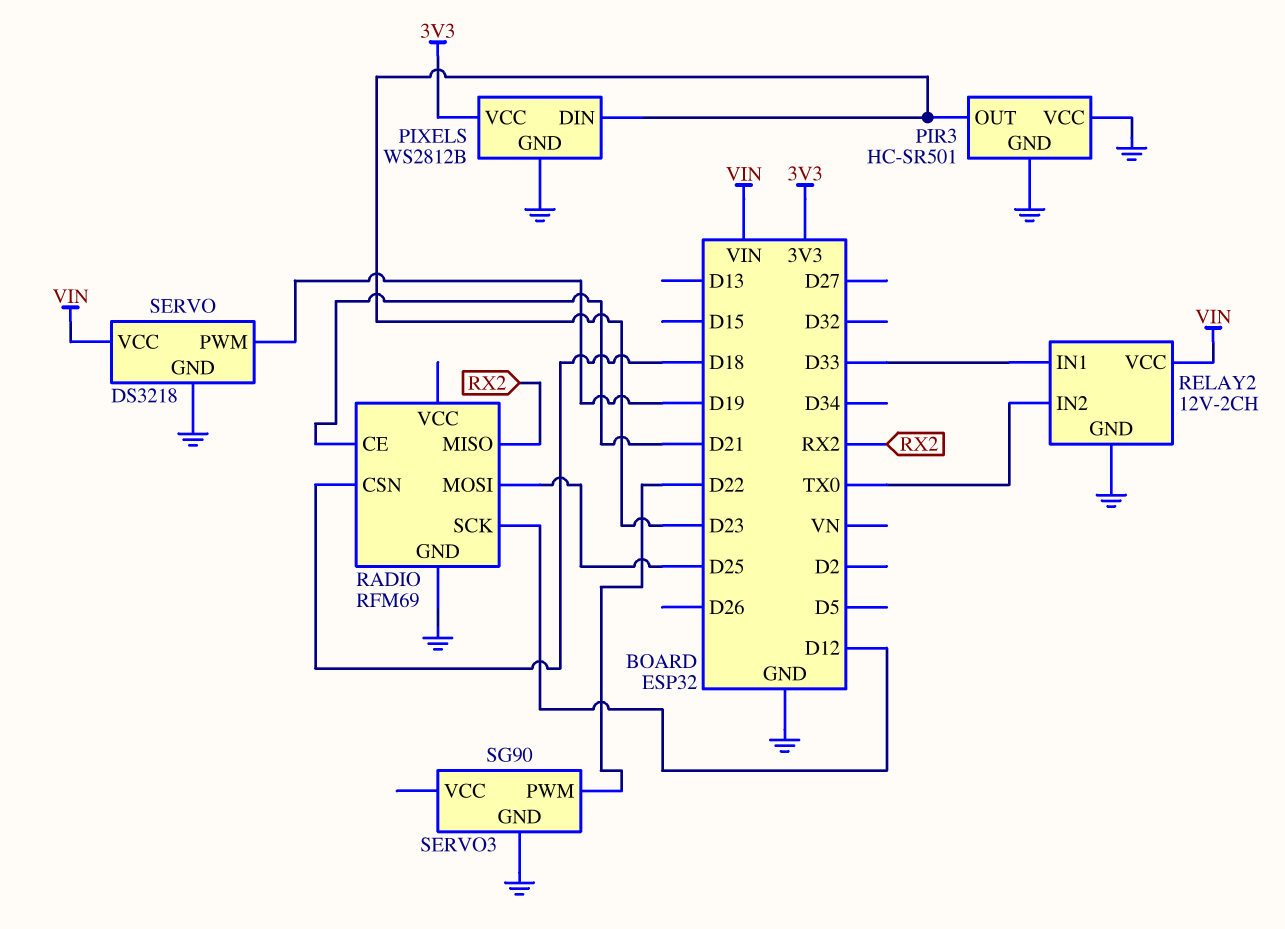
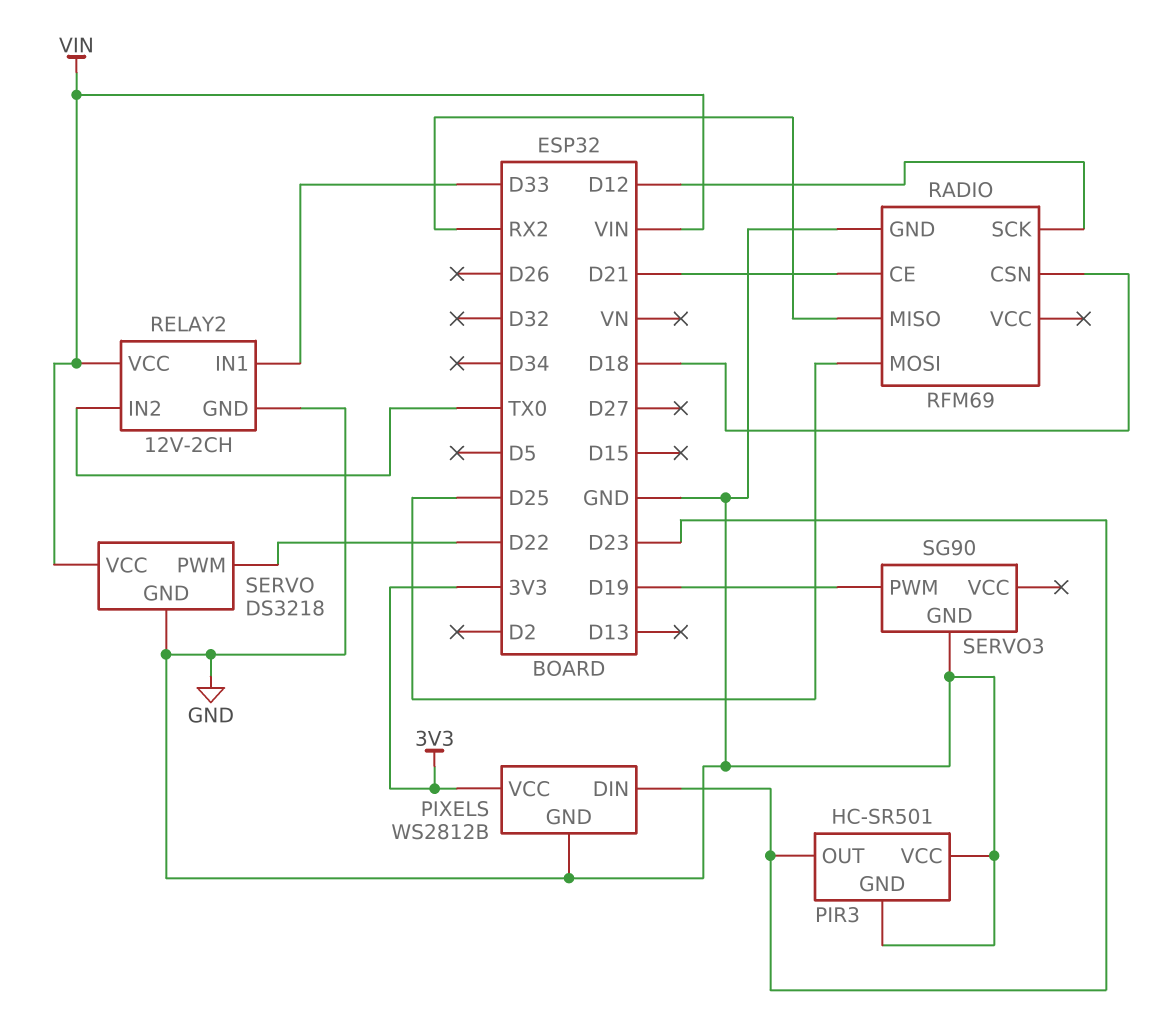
SERVO pin PWM: D19 -> D22
SERVO3 pin PWM: D22 -> D19

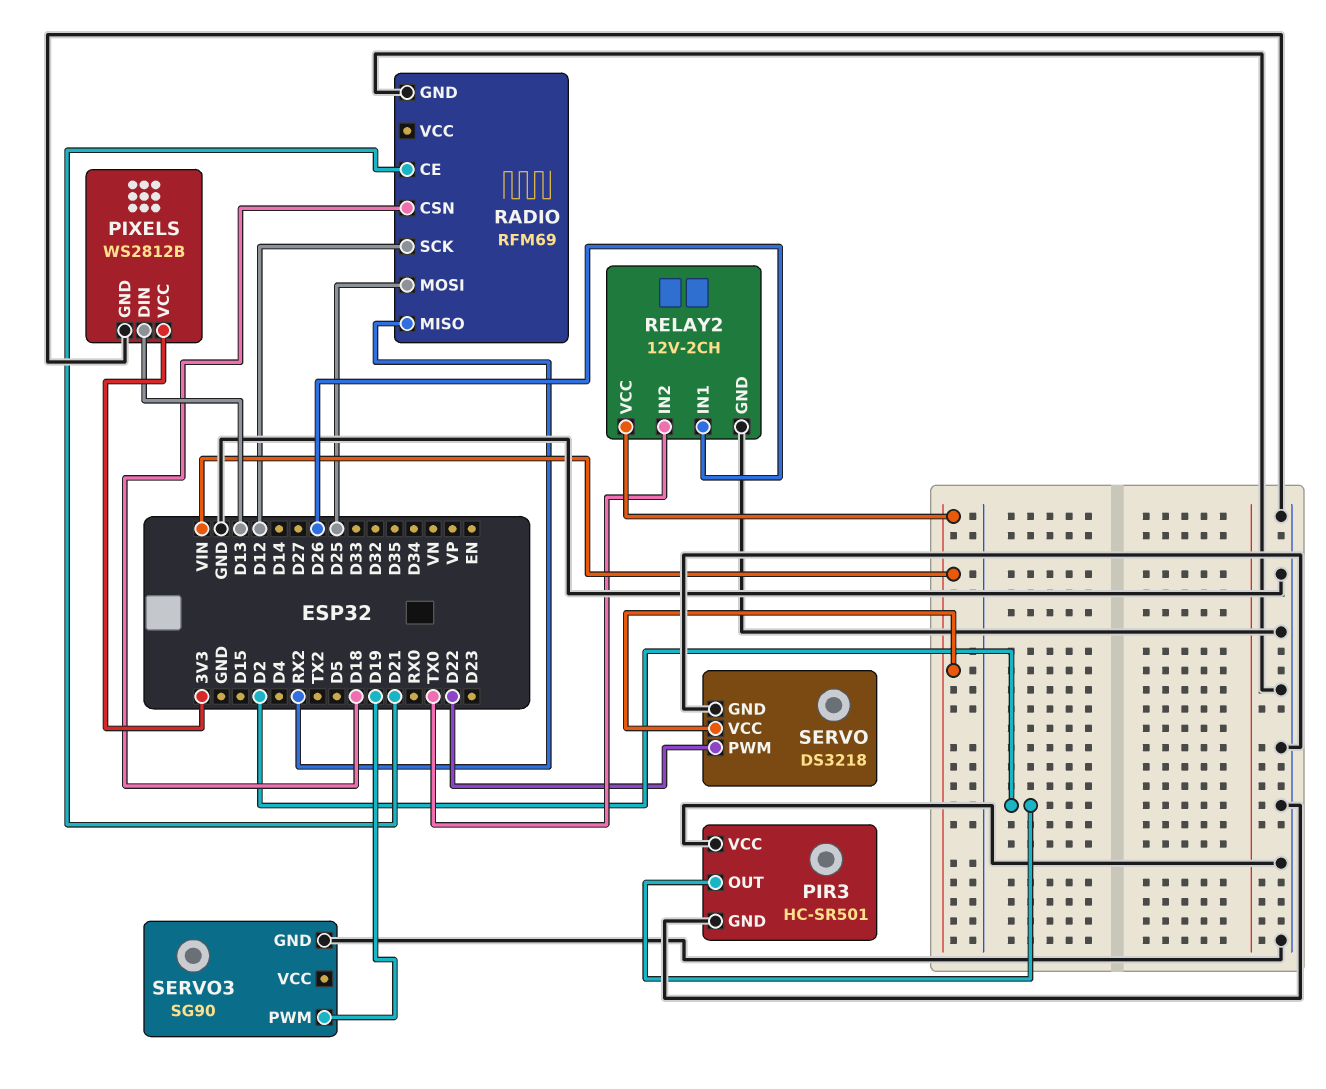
PIR3 pin OUT: D23 -> D2
PIXELS pin DIN: D23 -> D13
RELAY2 pin IN1: D33 -> D26

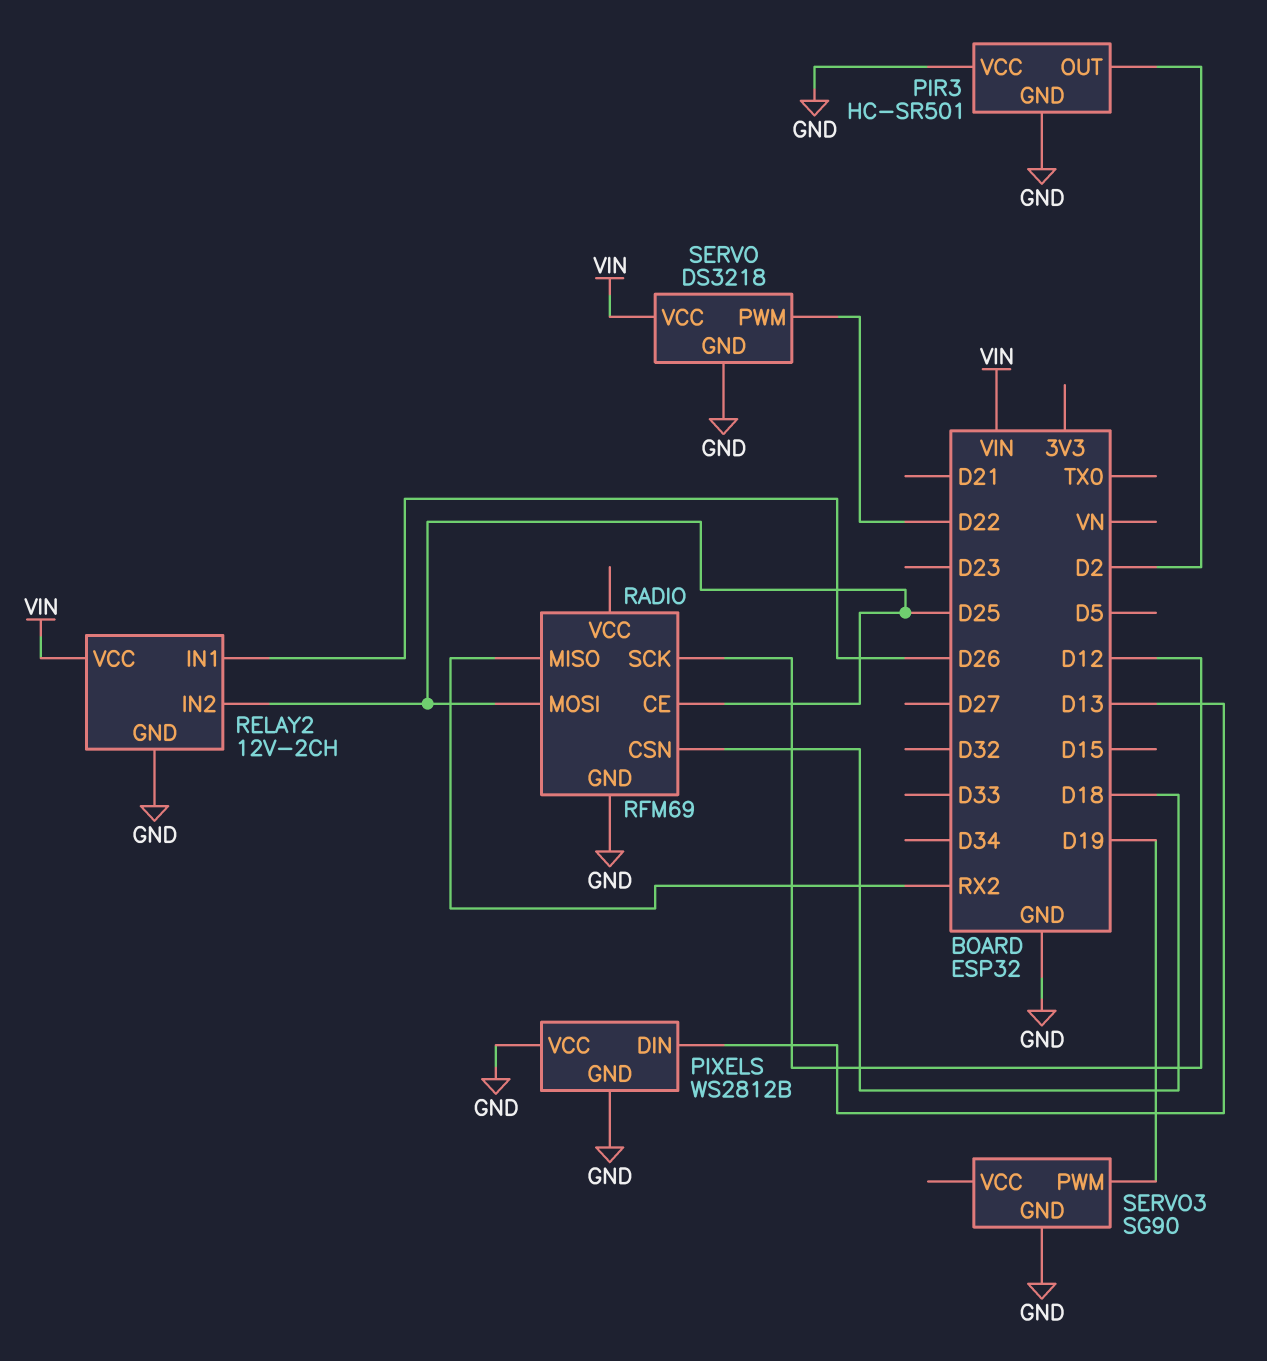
PIXELS pin VCC: 3V3 -> GND
RADIO pin CE: D21 -> D25
RELAY2 pin IN2: TX0 -> D25

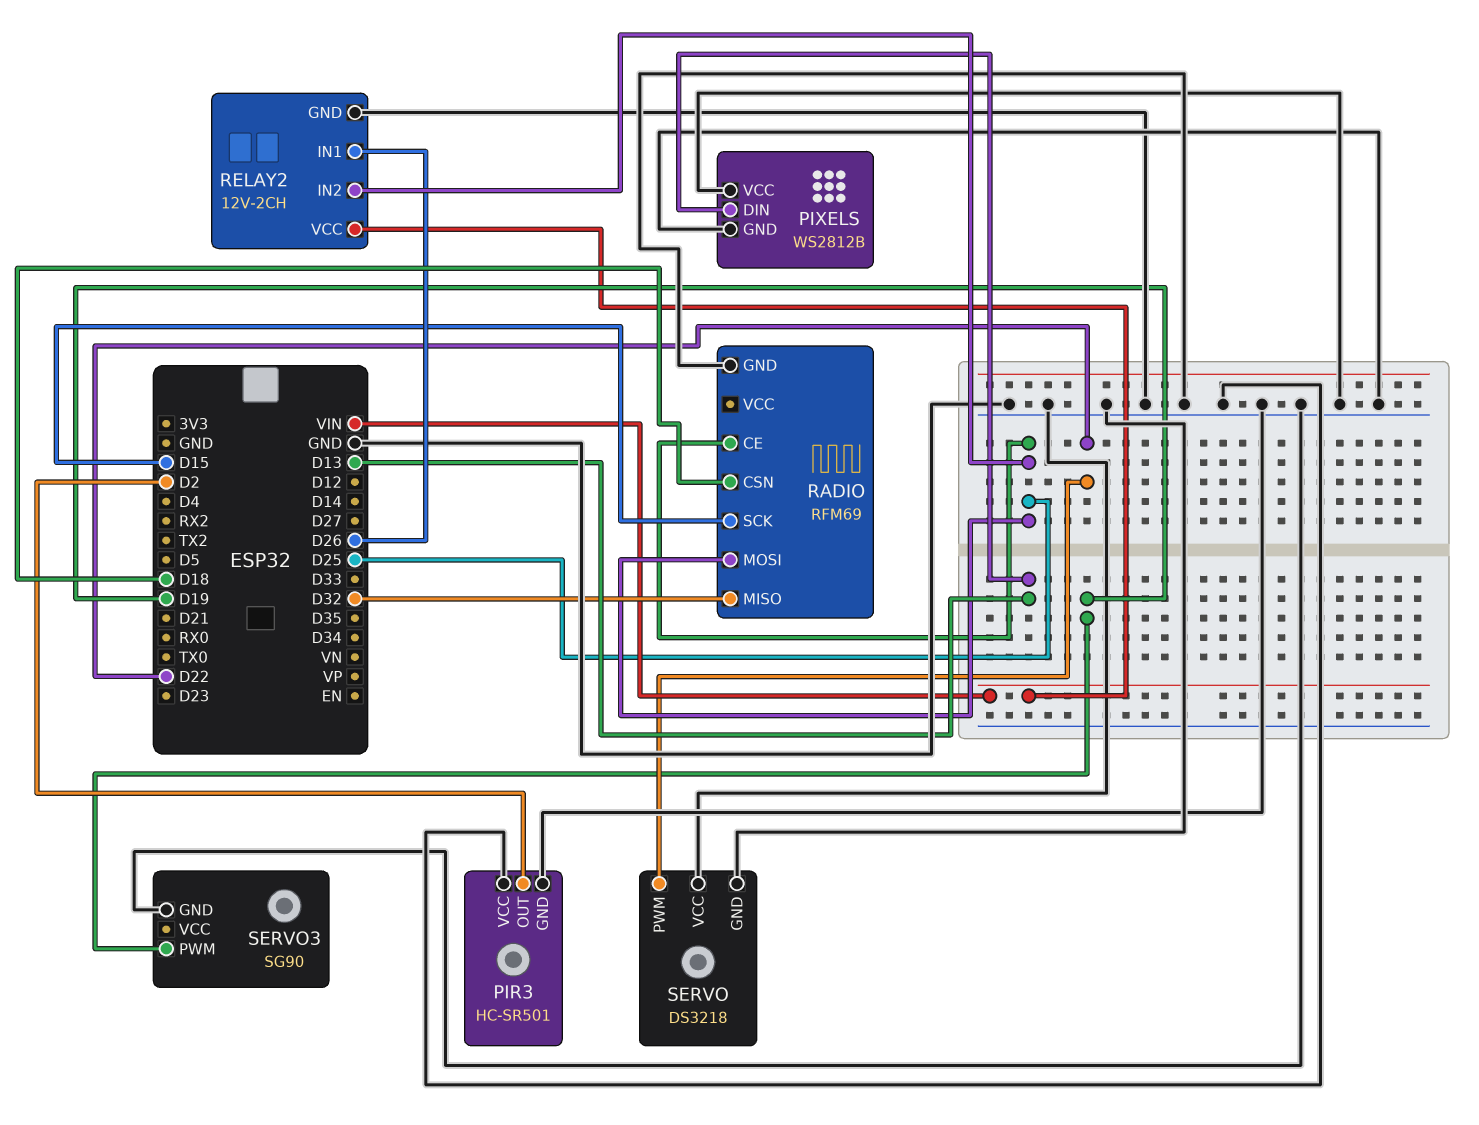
RADIO pin MISO: RX2 -> D32
RADIO pin SCK: D12 -> D15
SERVO pin VCC: VIN -> GND

